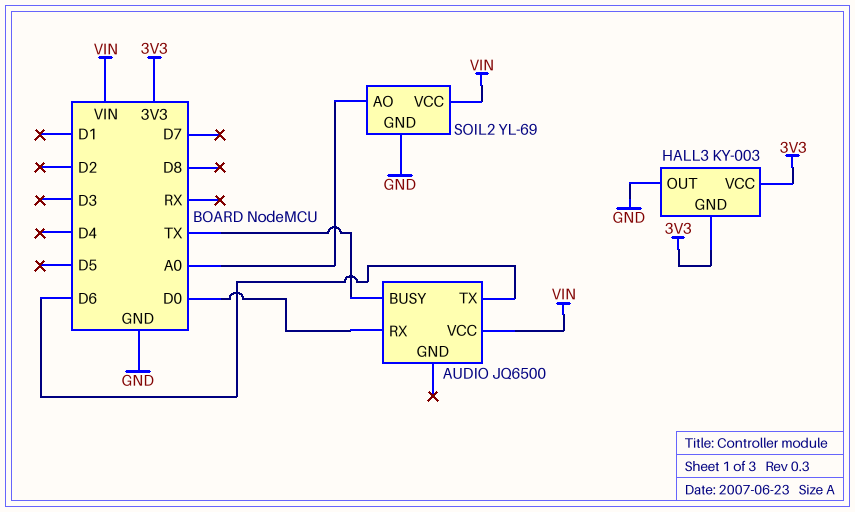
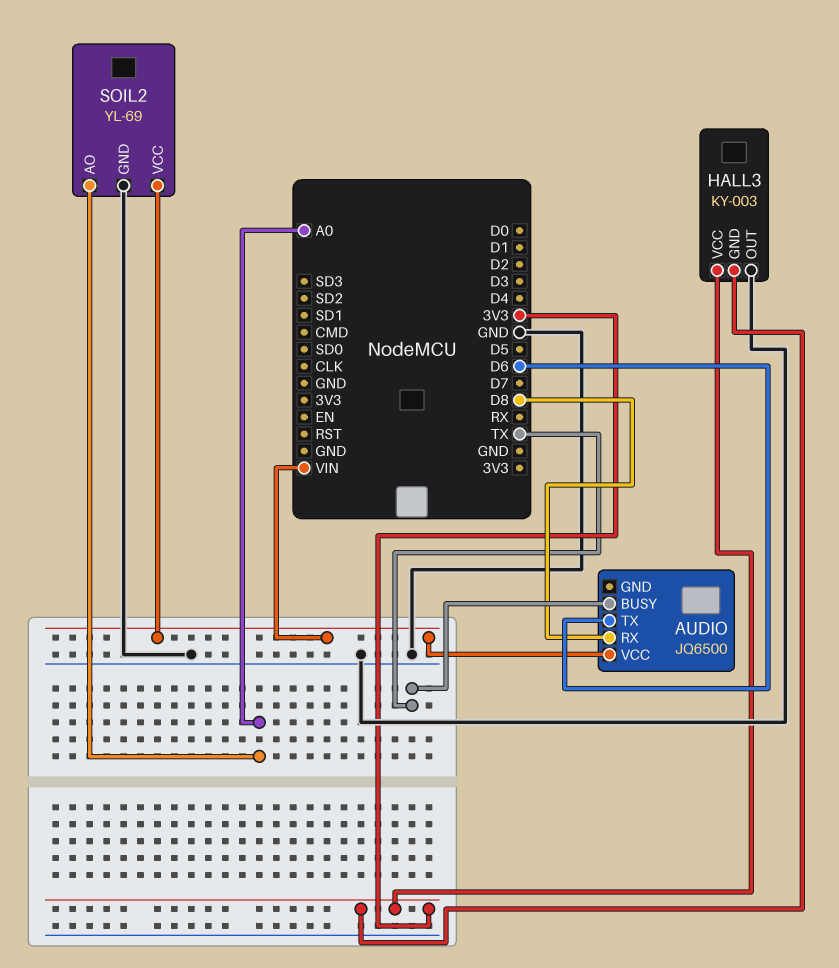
AUDIO pin RX: D0 -> D8

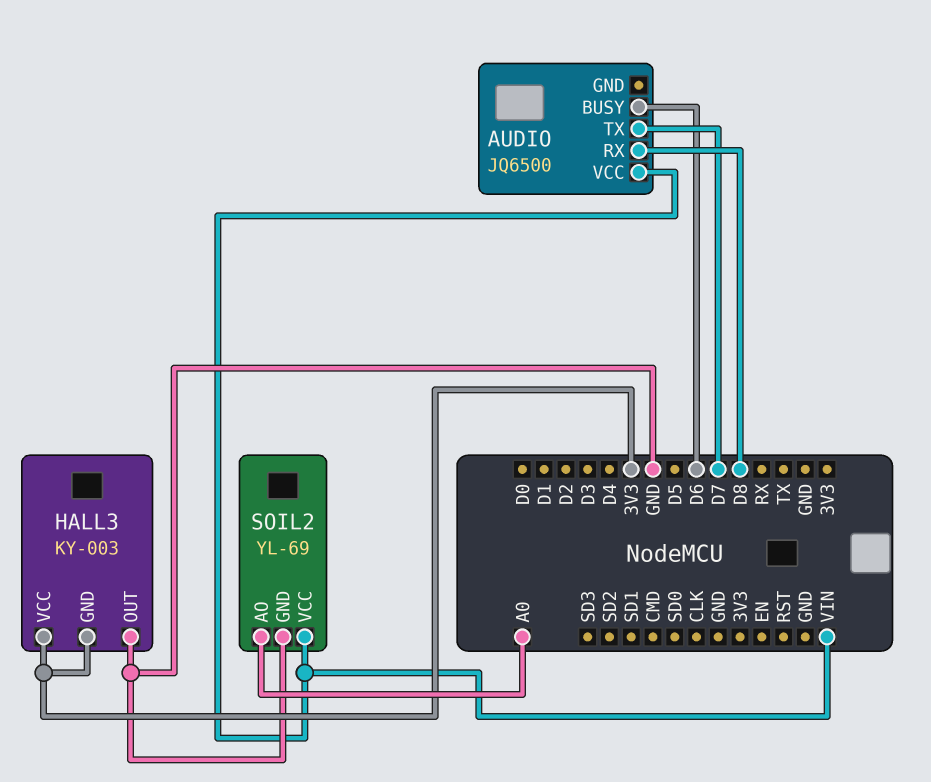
AUDIO pin BUSY: TX -> D6
AUDIO pin TX: D6 -> D7

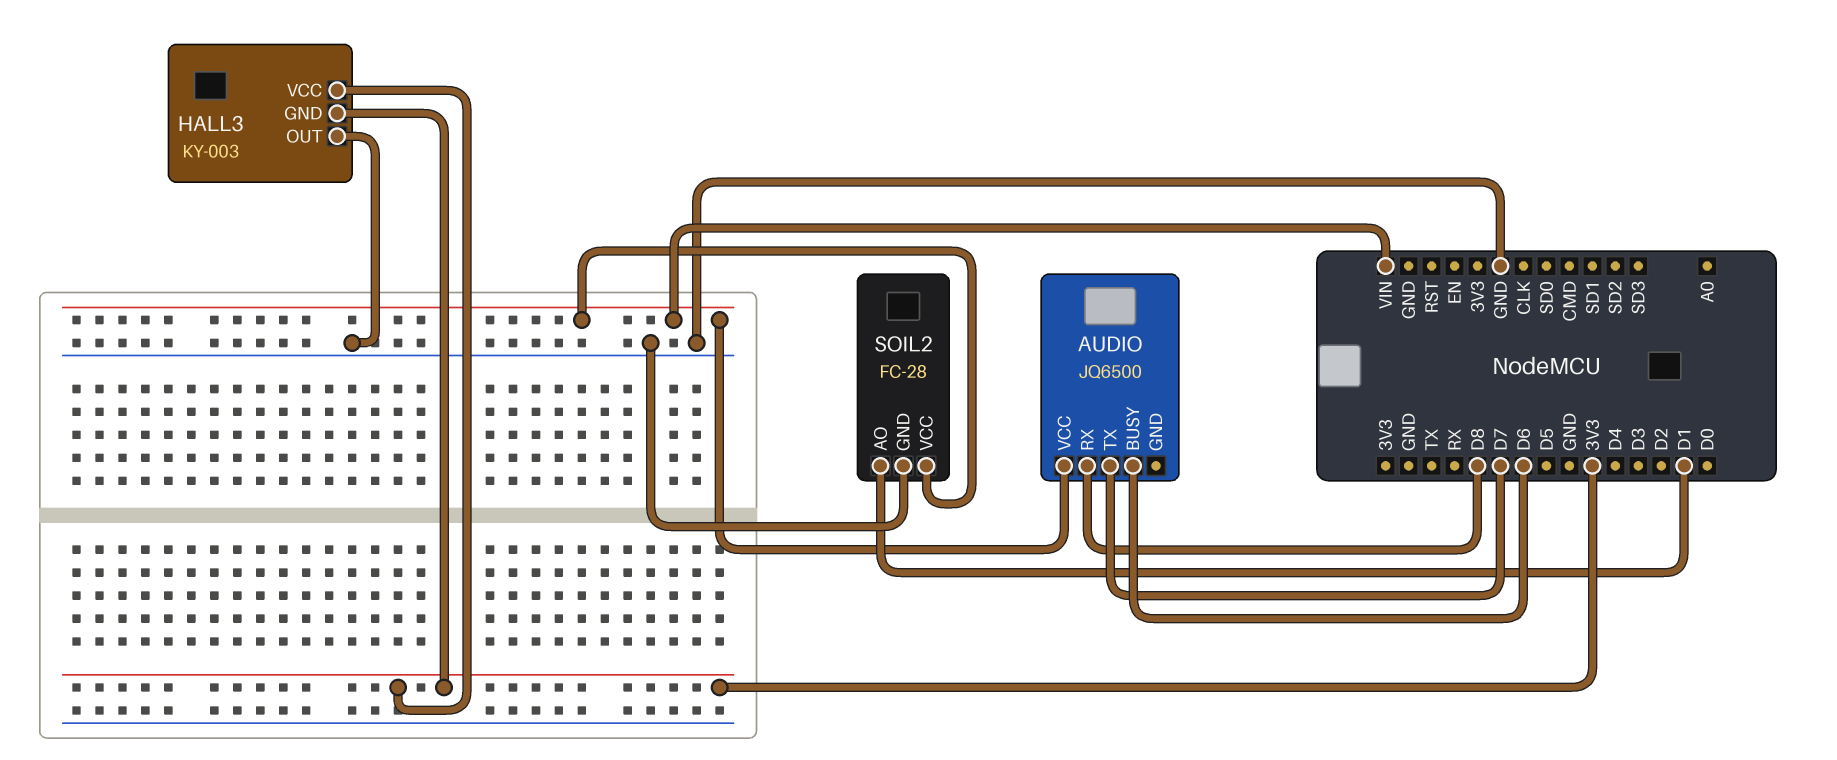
SOIL2: YL-69 -> FC-28
SOIL2 pin AO: A0 -> D1

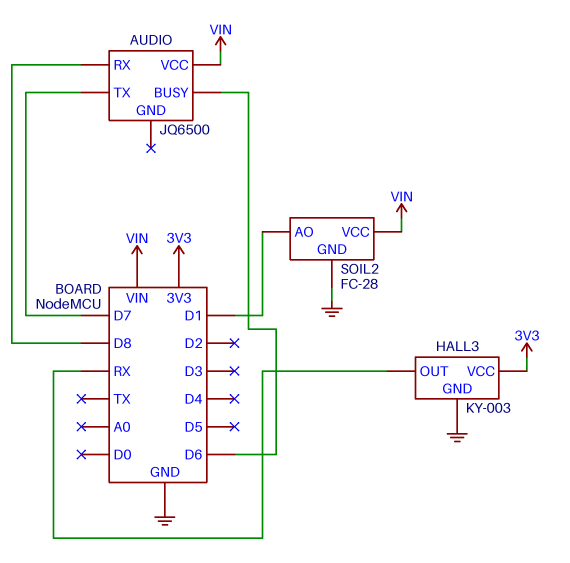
HALL3 pin GND: 3V3 -> GND
HALL3 pin OUT: GND -> RX

